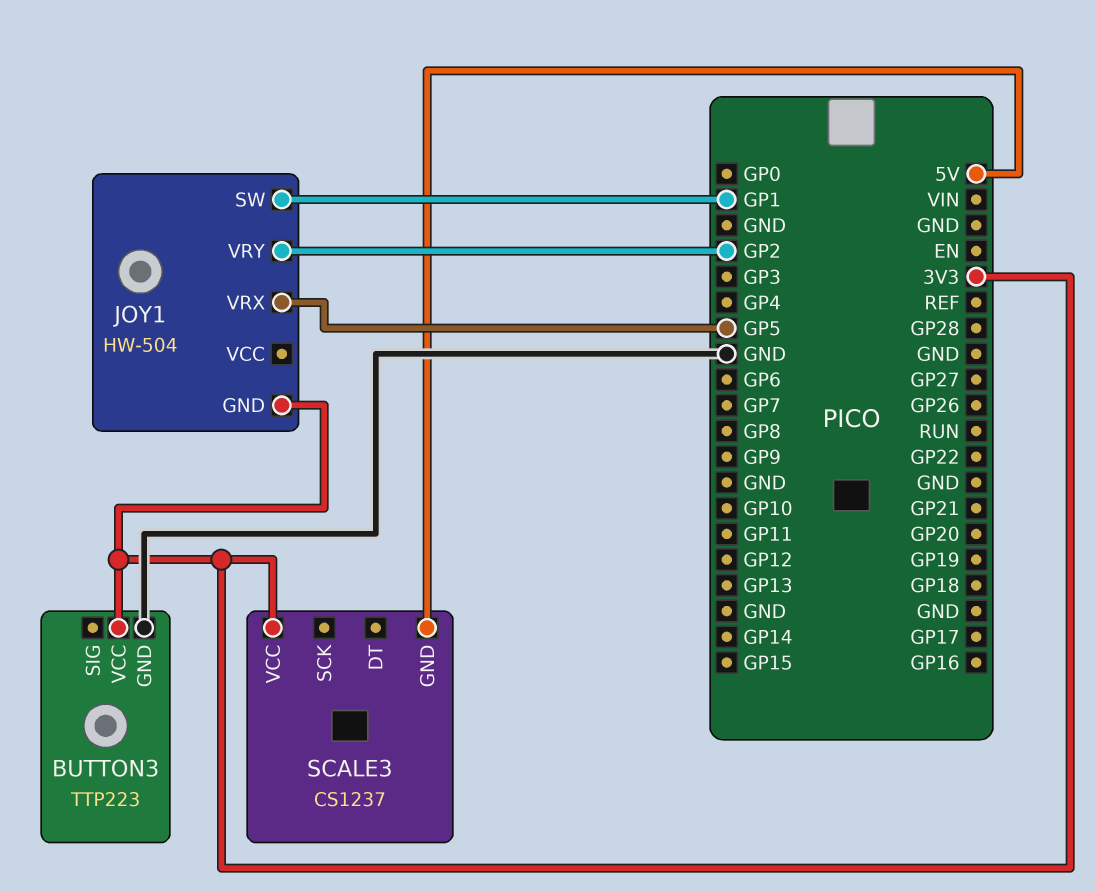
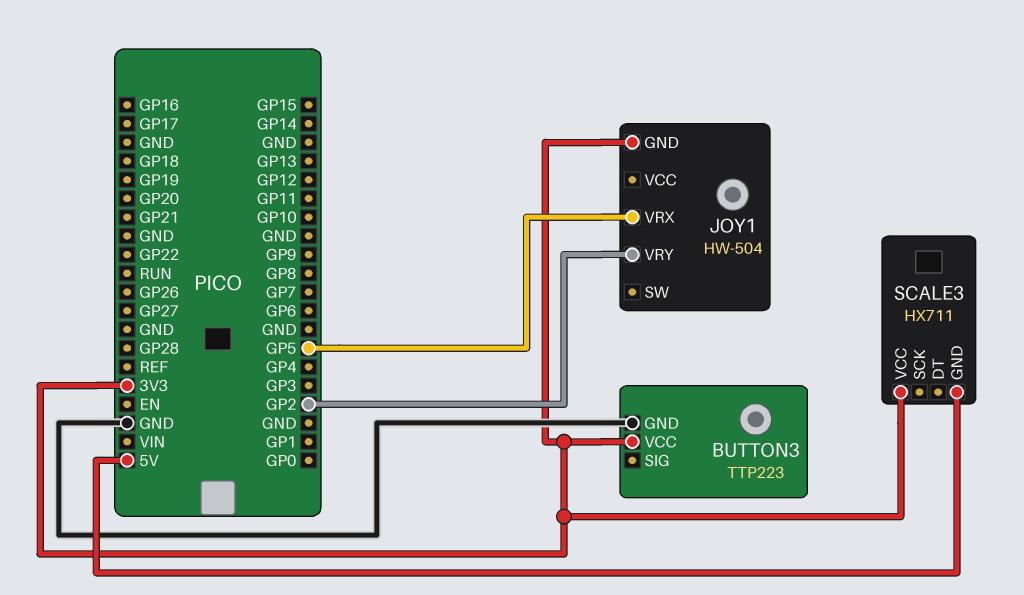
JOY1 pin SW: GP1 -> none
SCALE3: CS1237 -> HX711

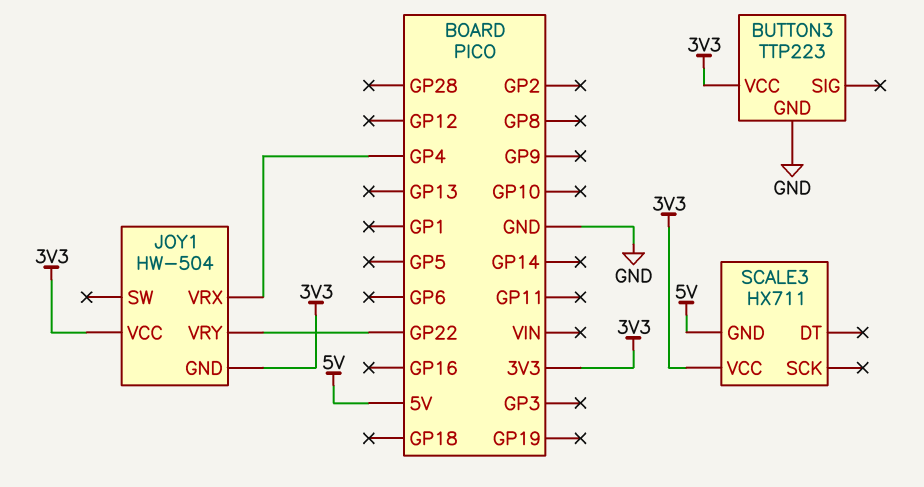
JOY1 pin VCC: none -> 3V3
JOY1 pin VRX: GP5 -> GP4
JOY1 pin VRY: GP2 -> GP22

